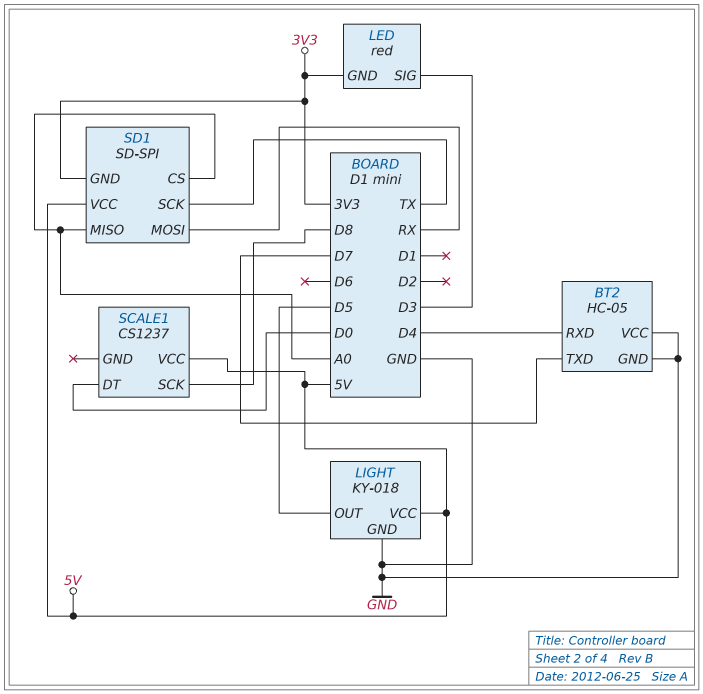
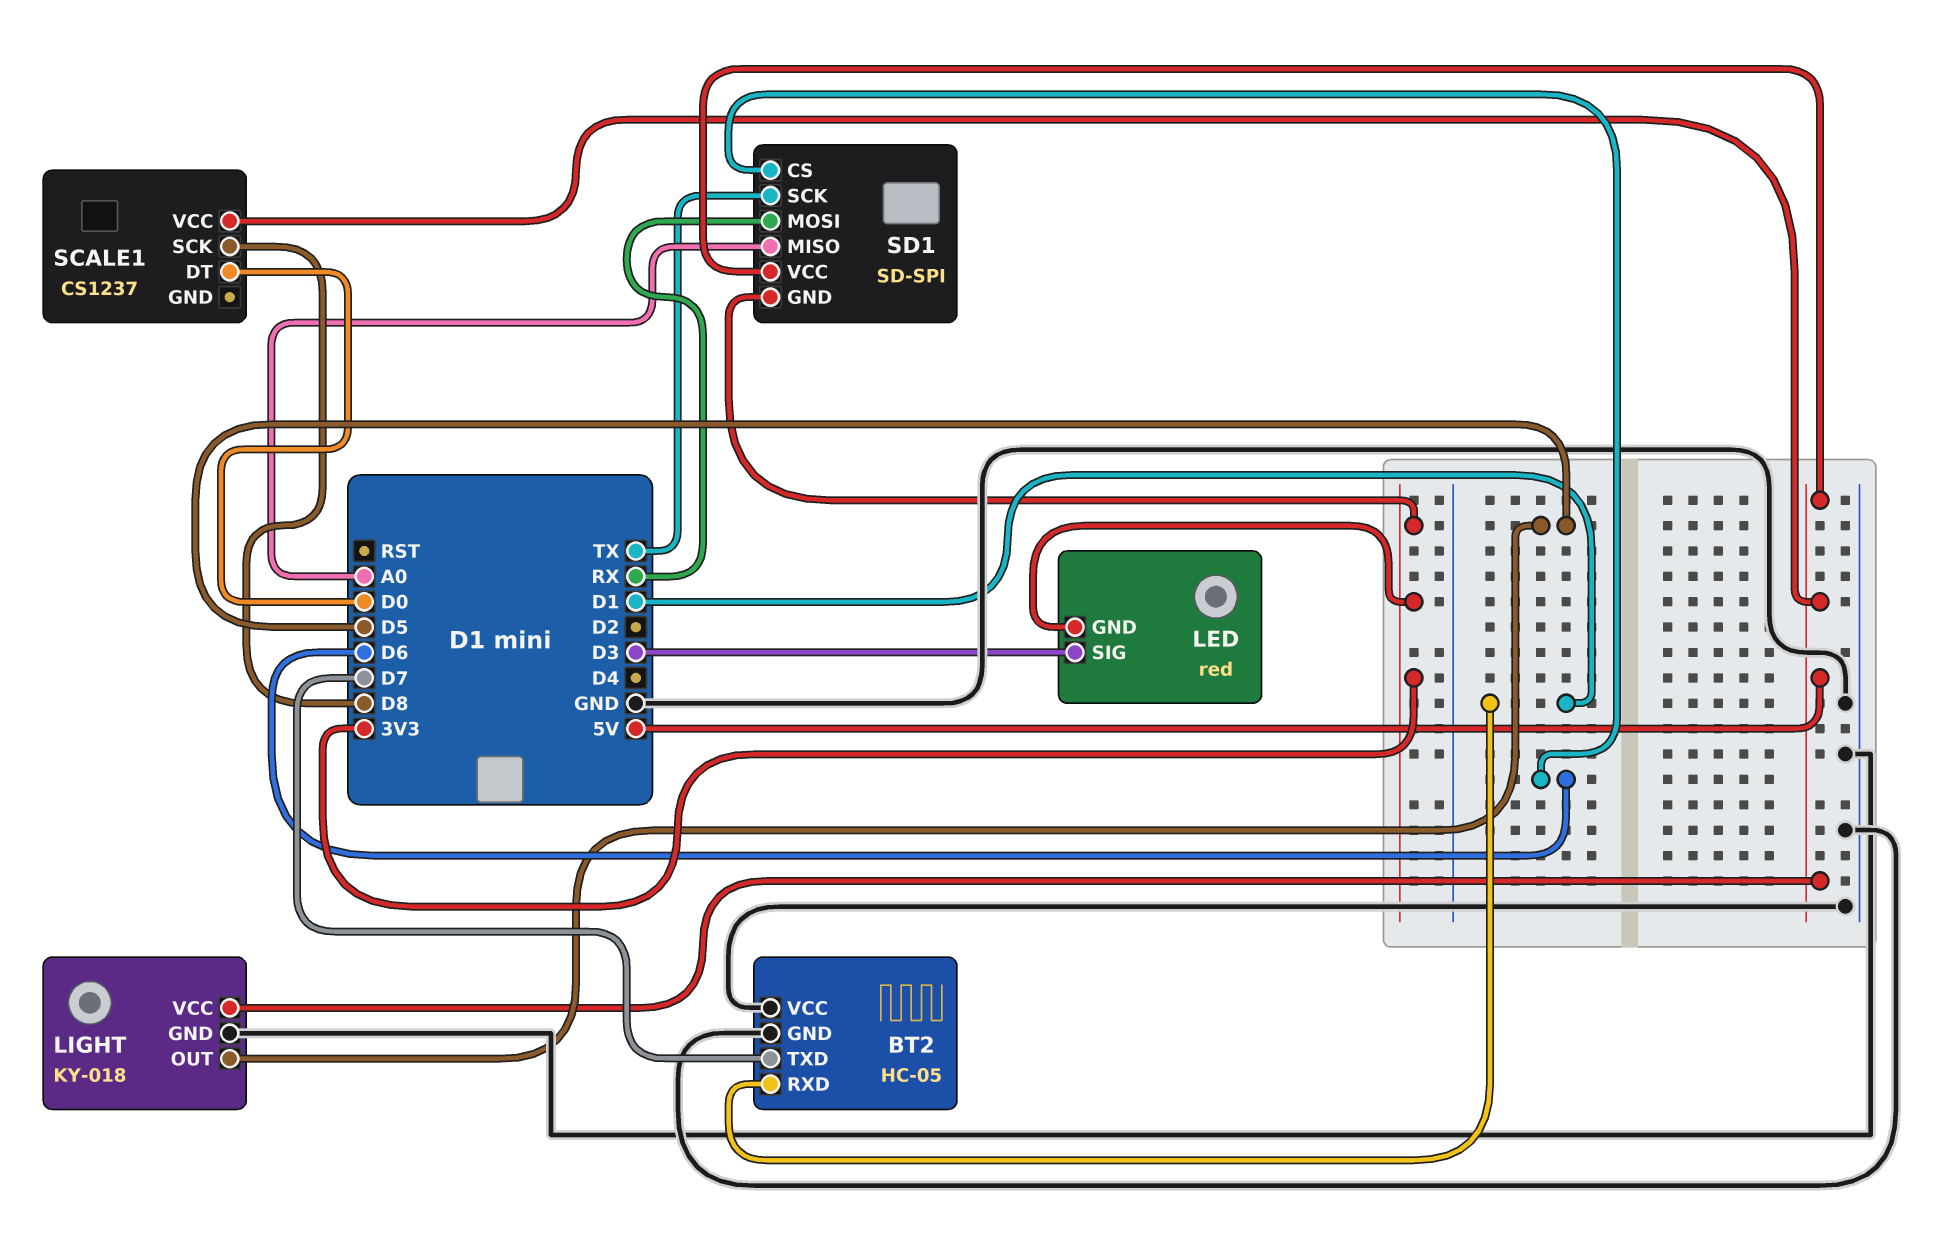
BT2 pin RXD: D4 -> D1
SD1 pin CS: A0 -> D6

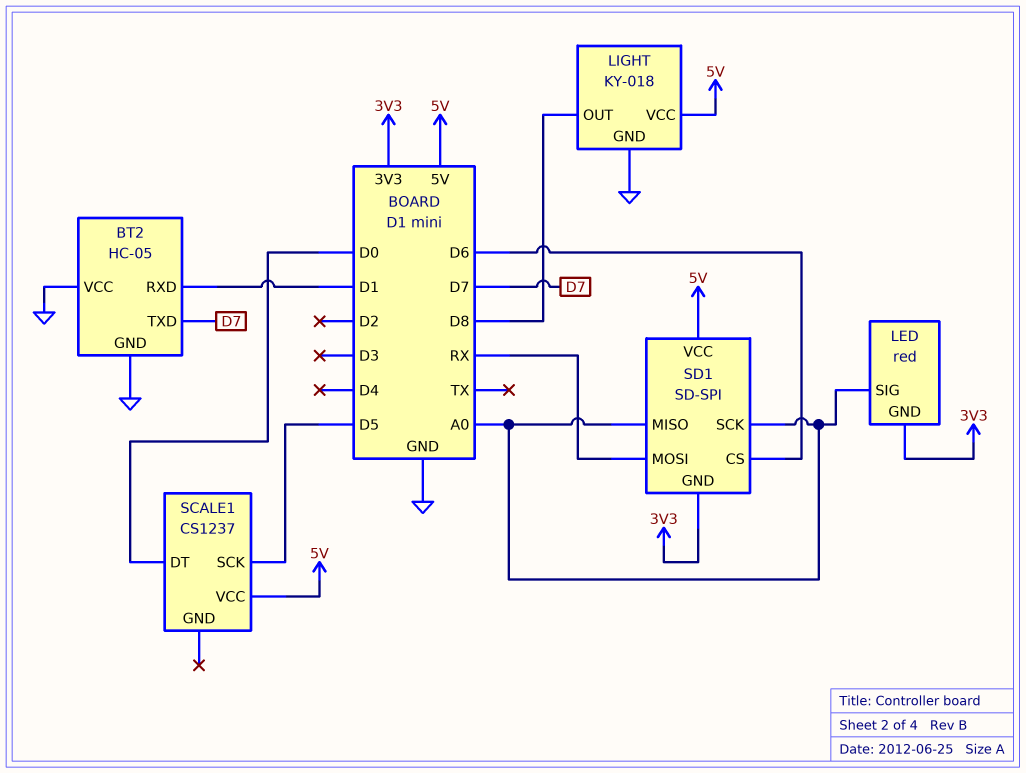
LED pin SIG: D3 -> A0
LIGHT pin OUT: D5 -> D8
SCALE1 pin SCK: D8 -> D5
SD1 pin SCK: TX -> A0

